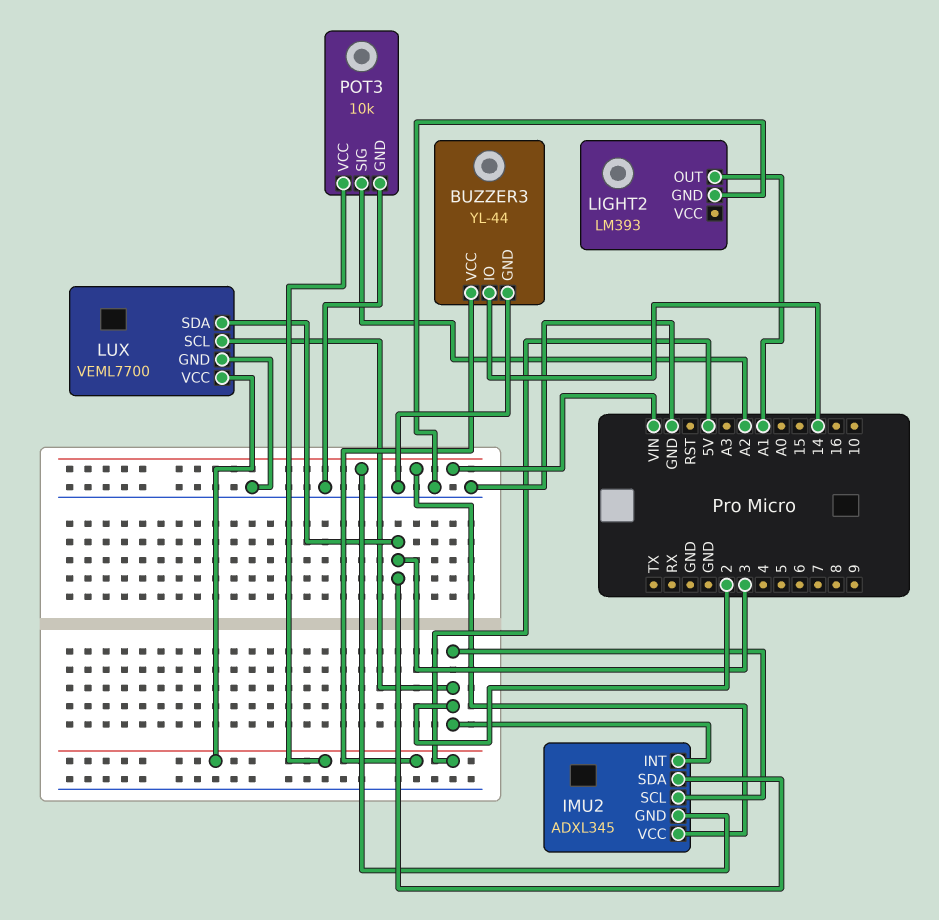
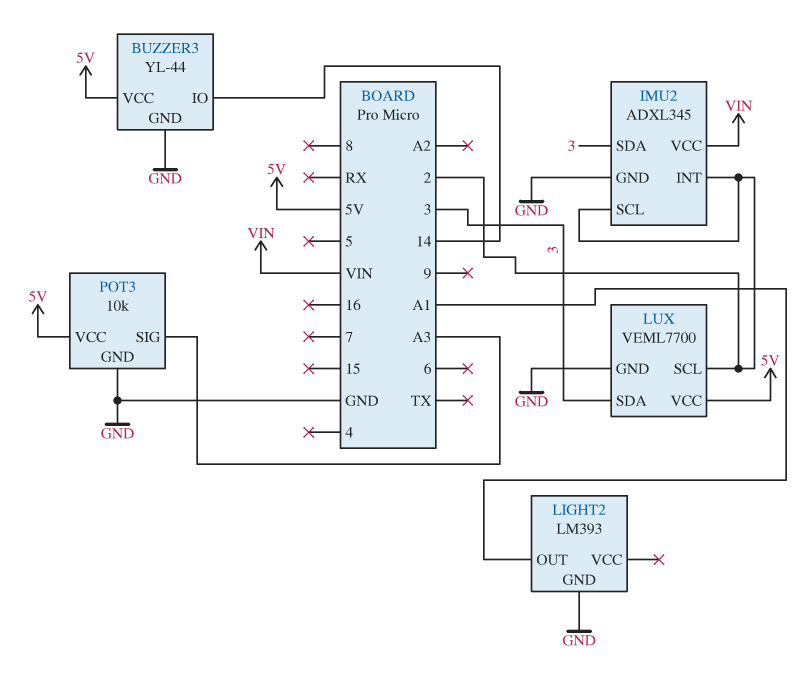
IMU2 pin GND: VIN -> GND
POT3 pin SIG: A2 -> A3

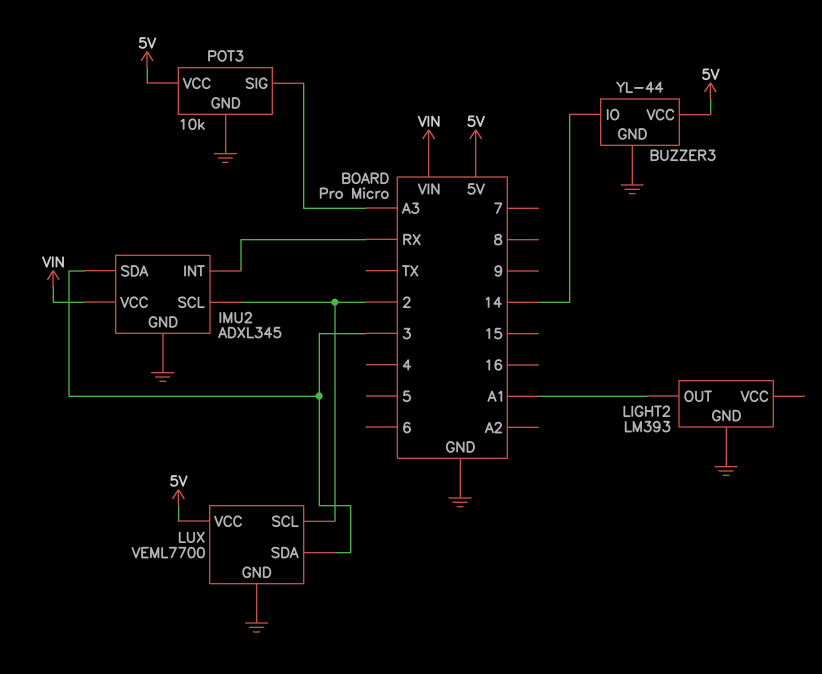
IMU2 pin INT: 2 -> RX

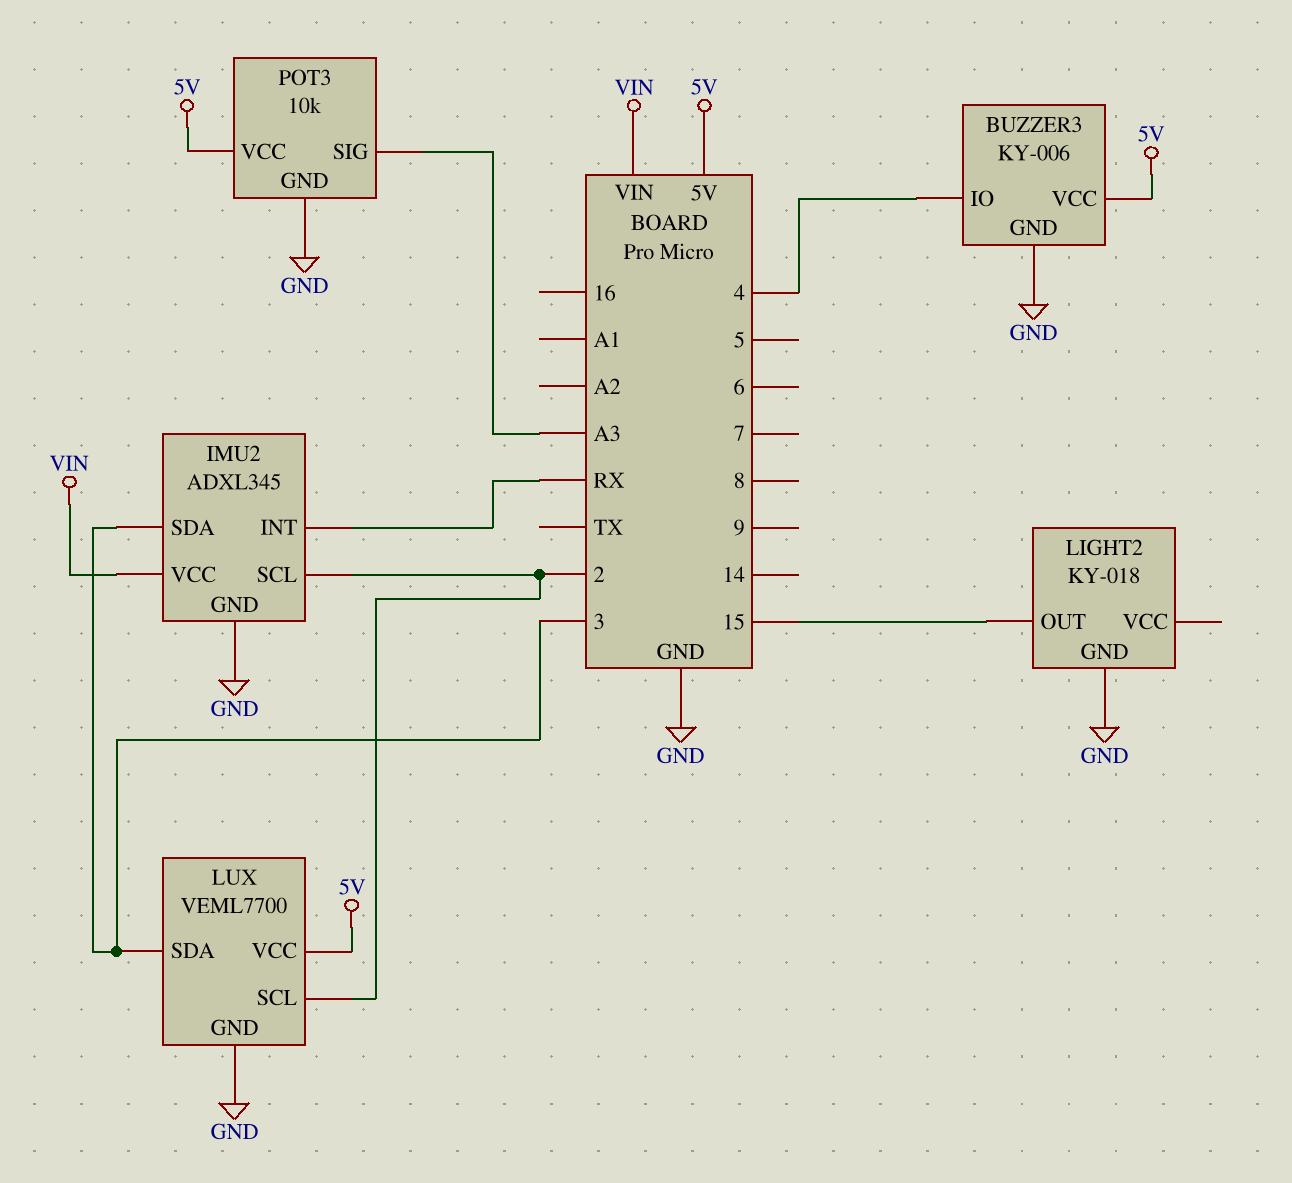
BUZZER3: YL-44 -> KY-006
BUZZER3 pin IO: 14 -> 4
LIGHT2: LM393 -> KY-018
LIGHT2 pin OUT: A1 -> 15

